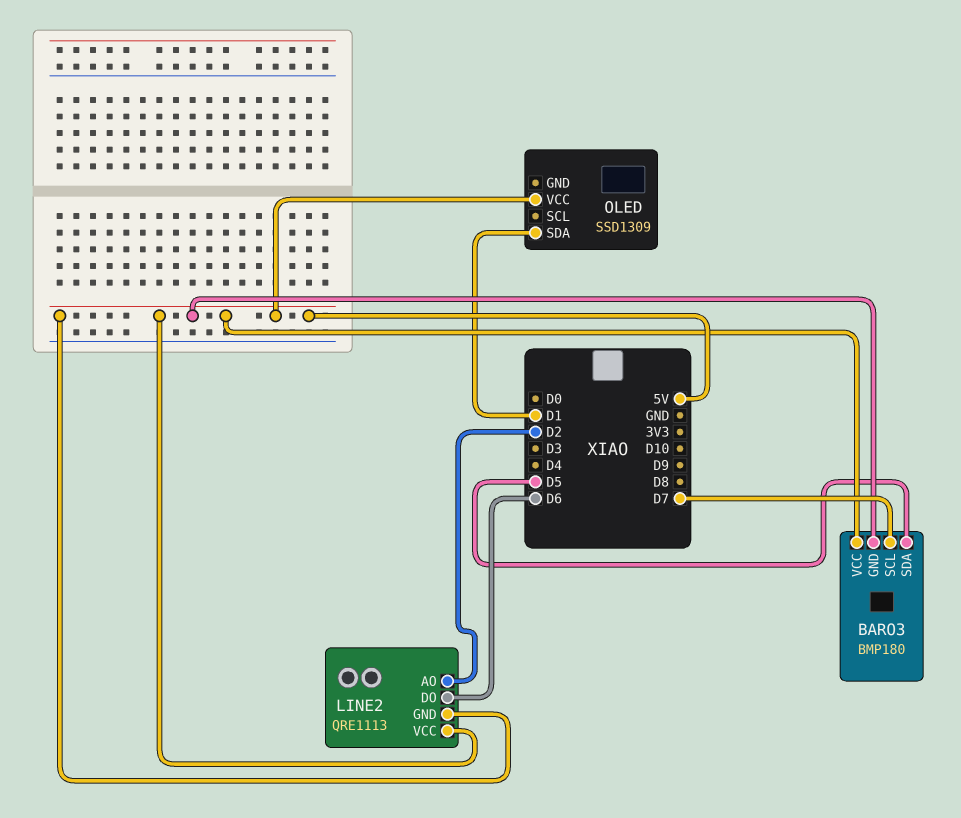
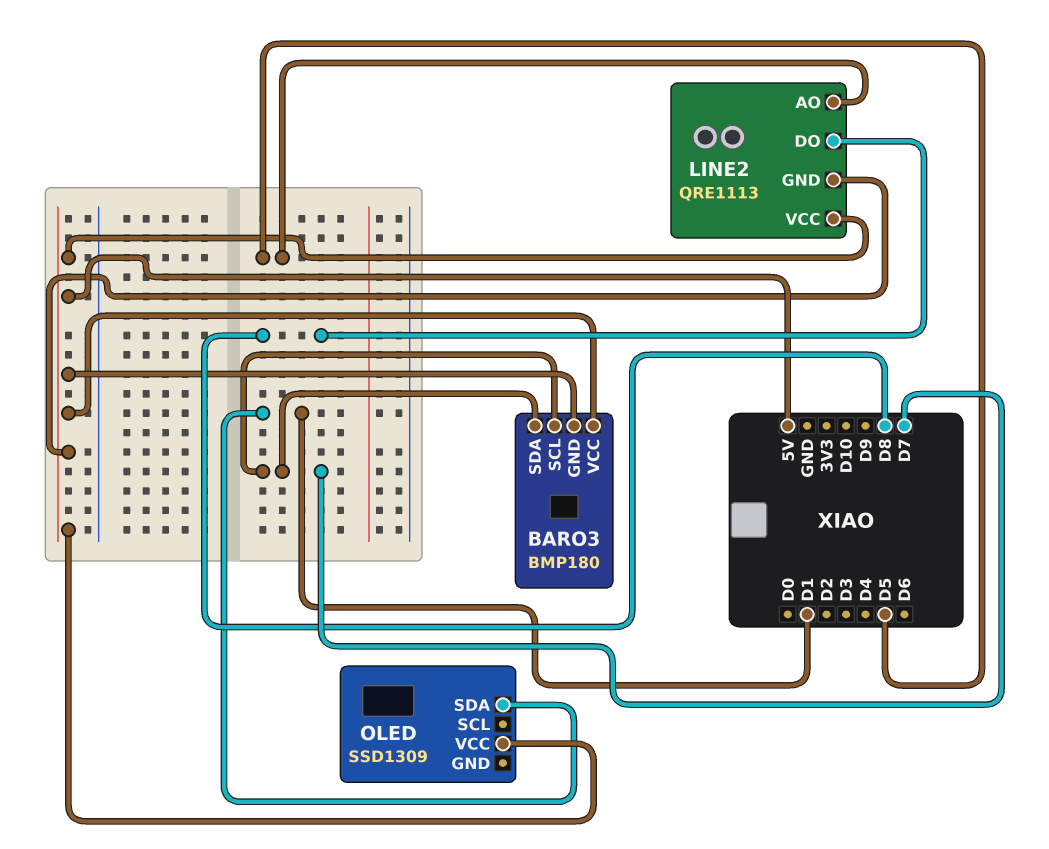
BARO3 pin SDA: D5 -> D7
LINE2 pin AO: D2 -> D5
LINE2 pin DO: D6 -> D8

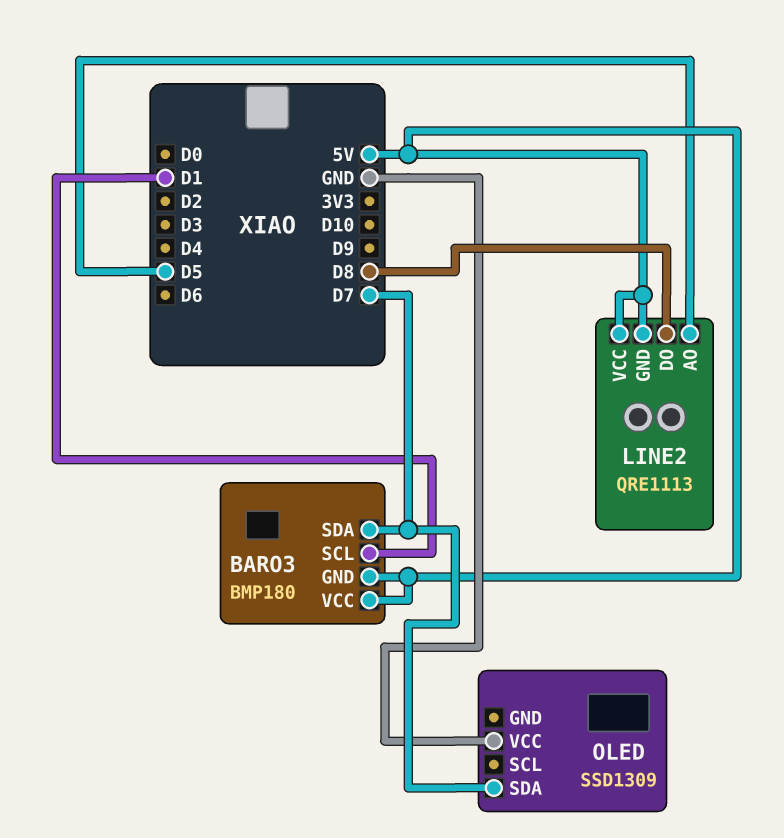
BARO3 pin SCL: D7 -> D1
OLED pin SDA: D1 -> D7
OLED pin VCC: 5V -> GND

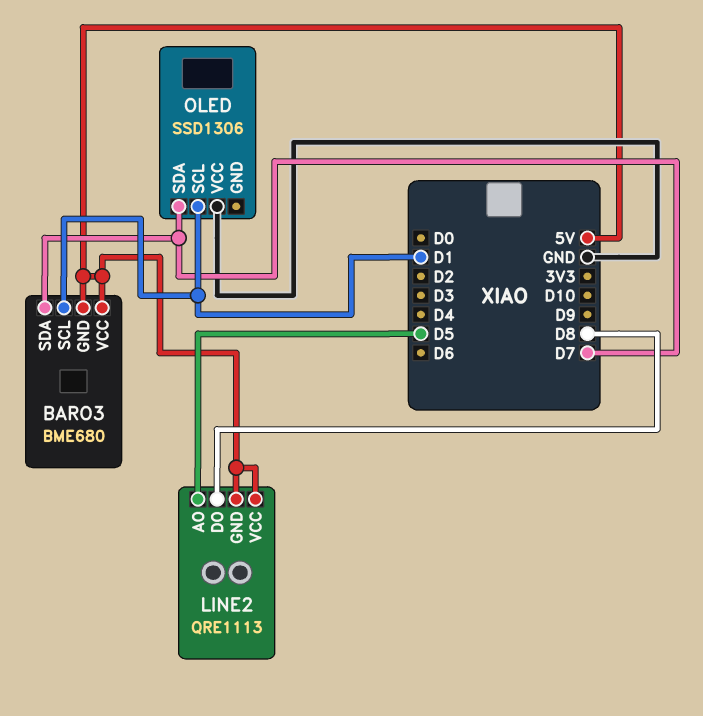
BARO3: BMP180 -> BME680
OLED: SSD1309 -> SSD1306
OLED pin SCL: none -> D1

